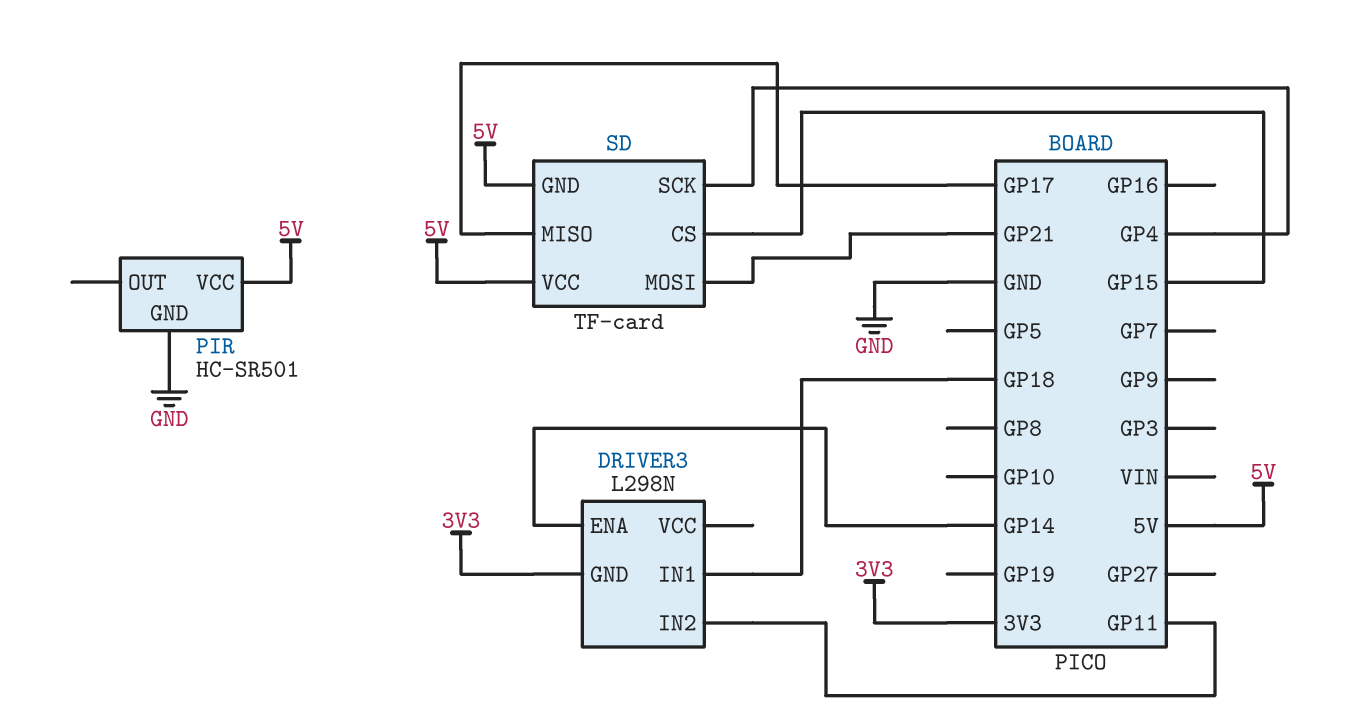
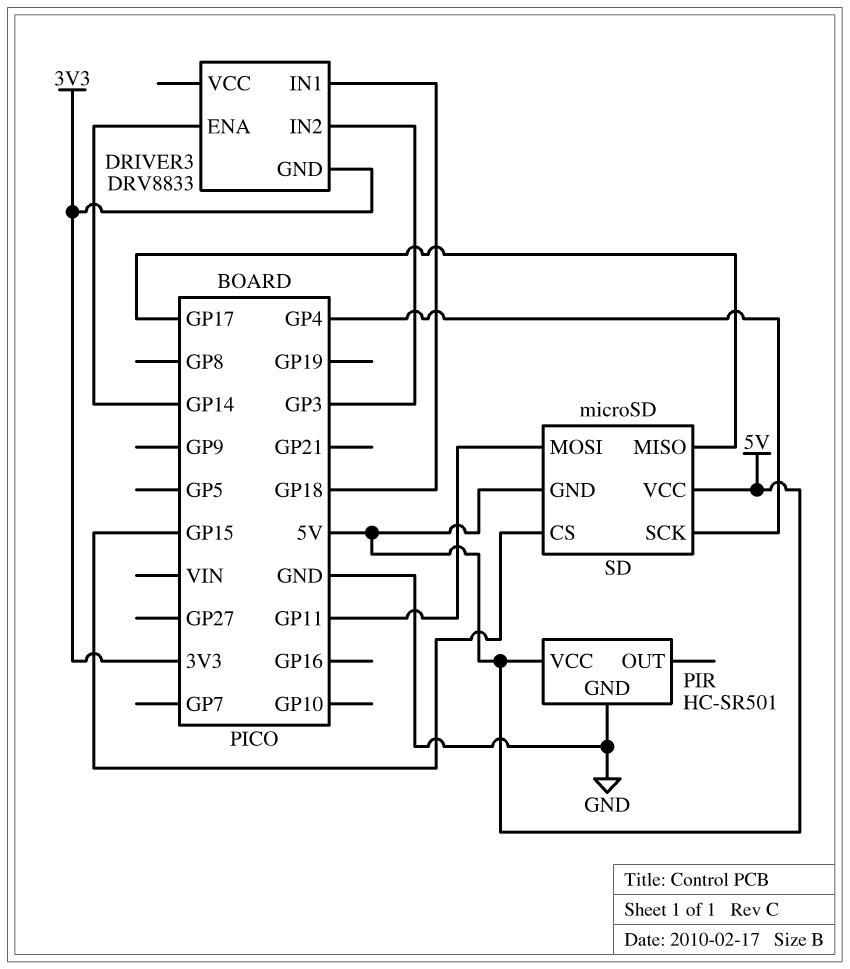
DRIVER3: L298N -> DRV8833
DRIVER3 pin IN2: GP11 -> GP3
SD: TF-card -> microSD
SD pin MOSI: GP21 -> GP11

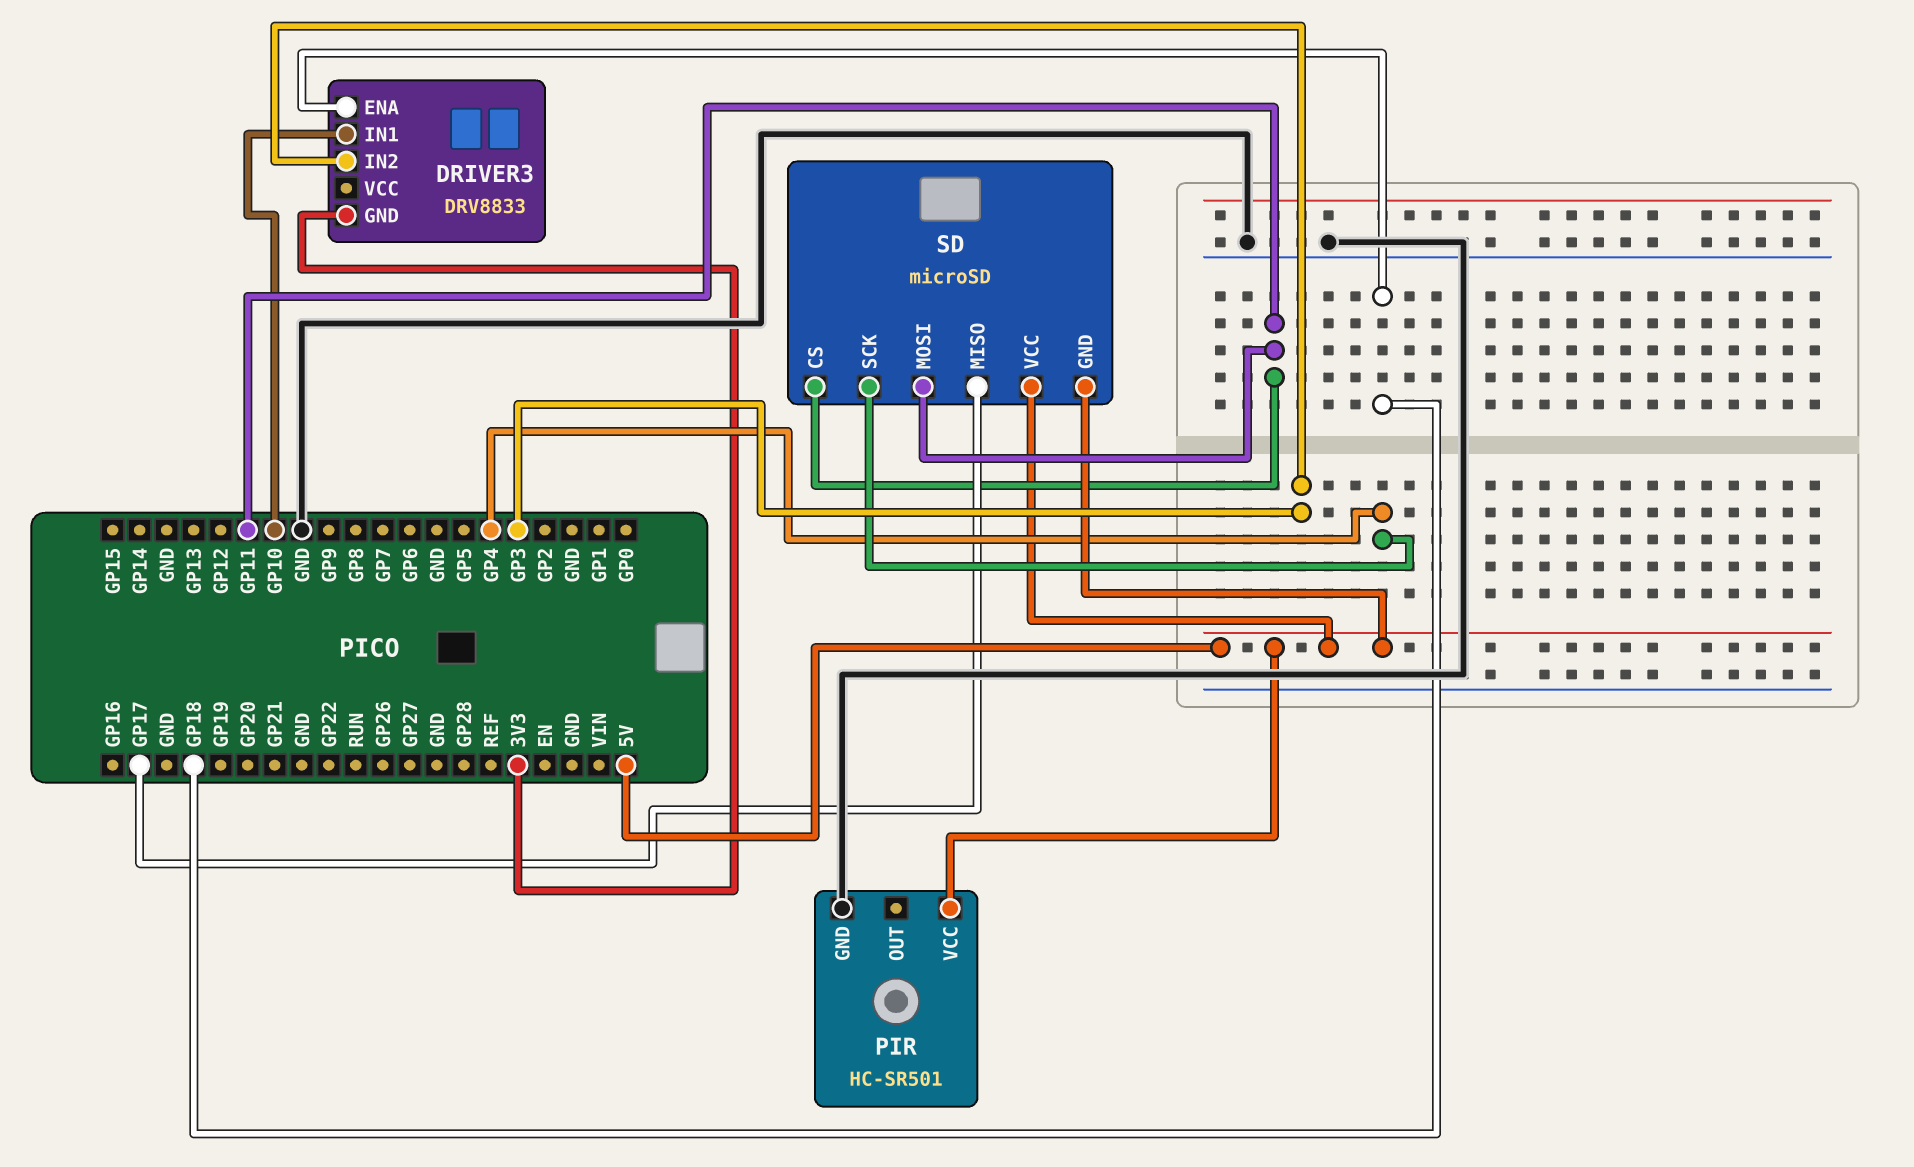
DRIVER3 pin ENA: GP14 -> GP18
DRIVER3 pin IN1: GP18 -> GP10
SD pin CS: GP15 -> GP11

